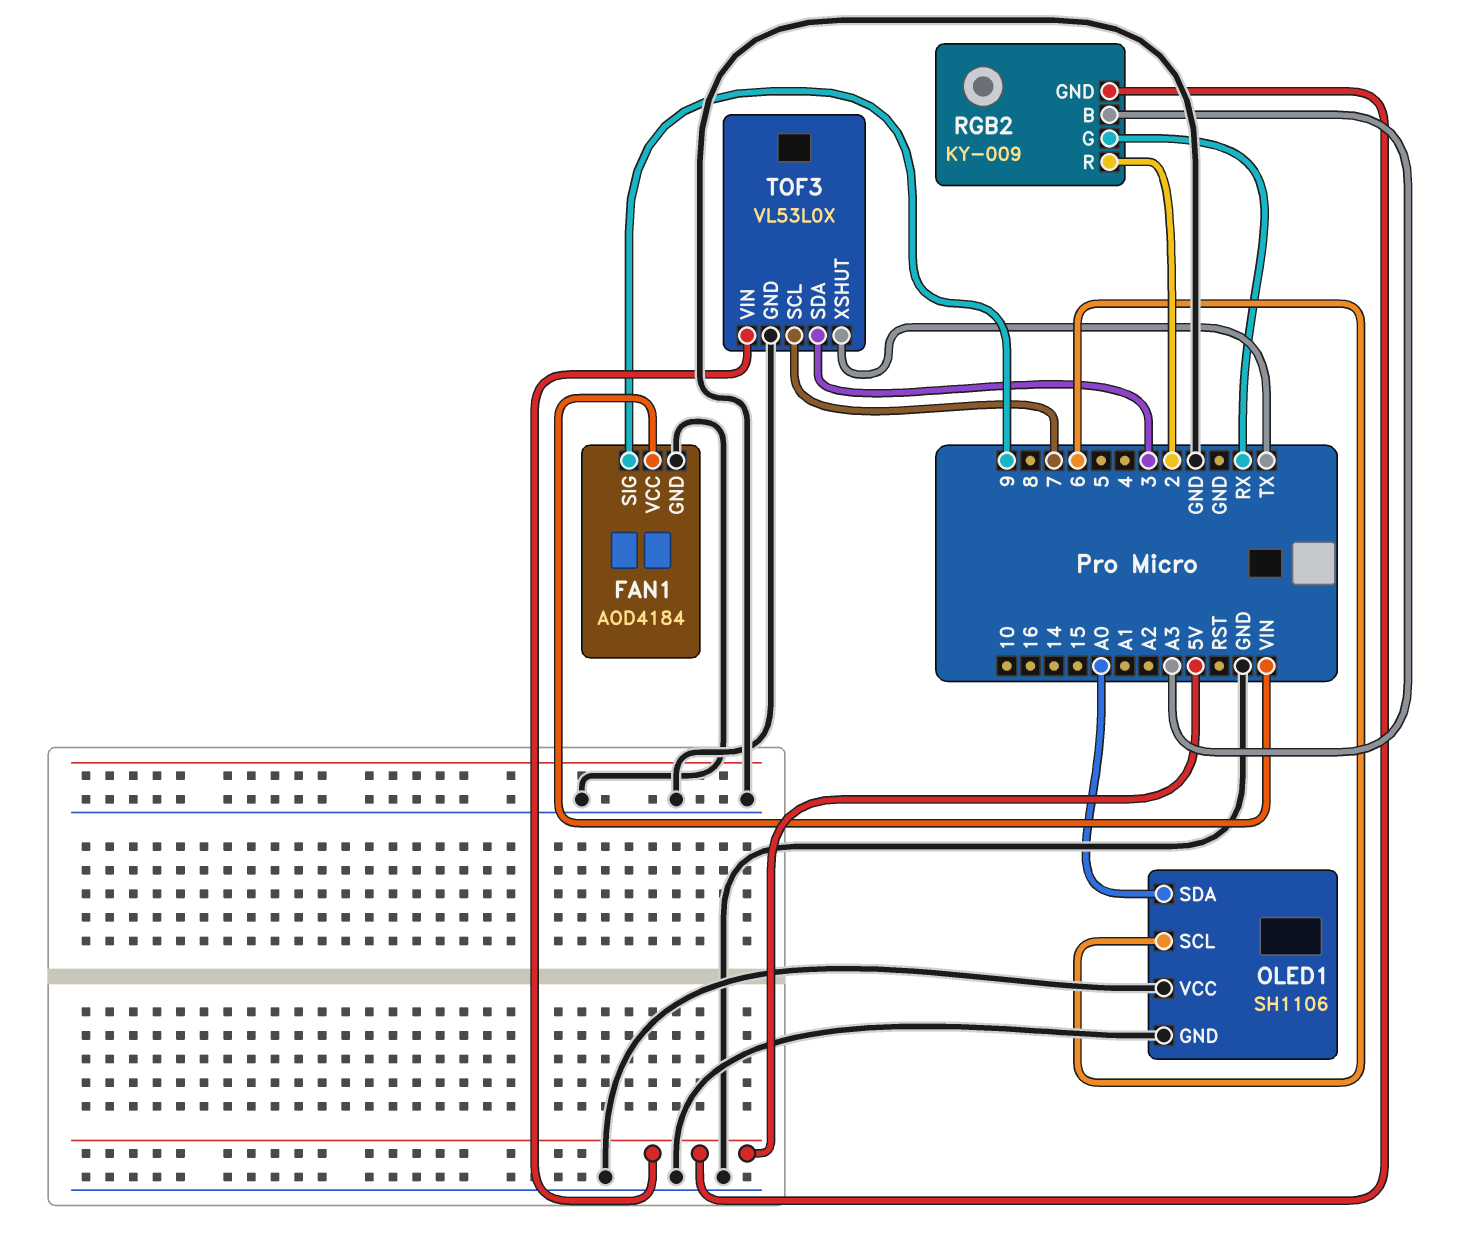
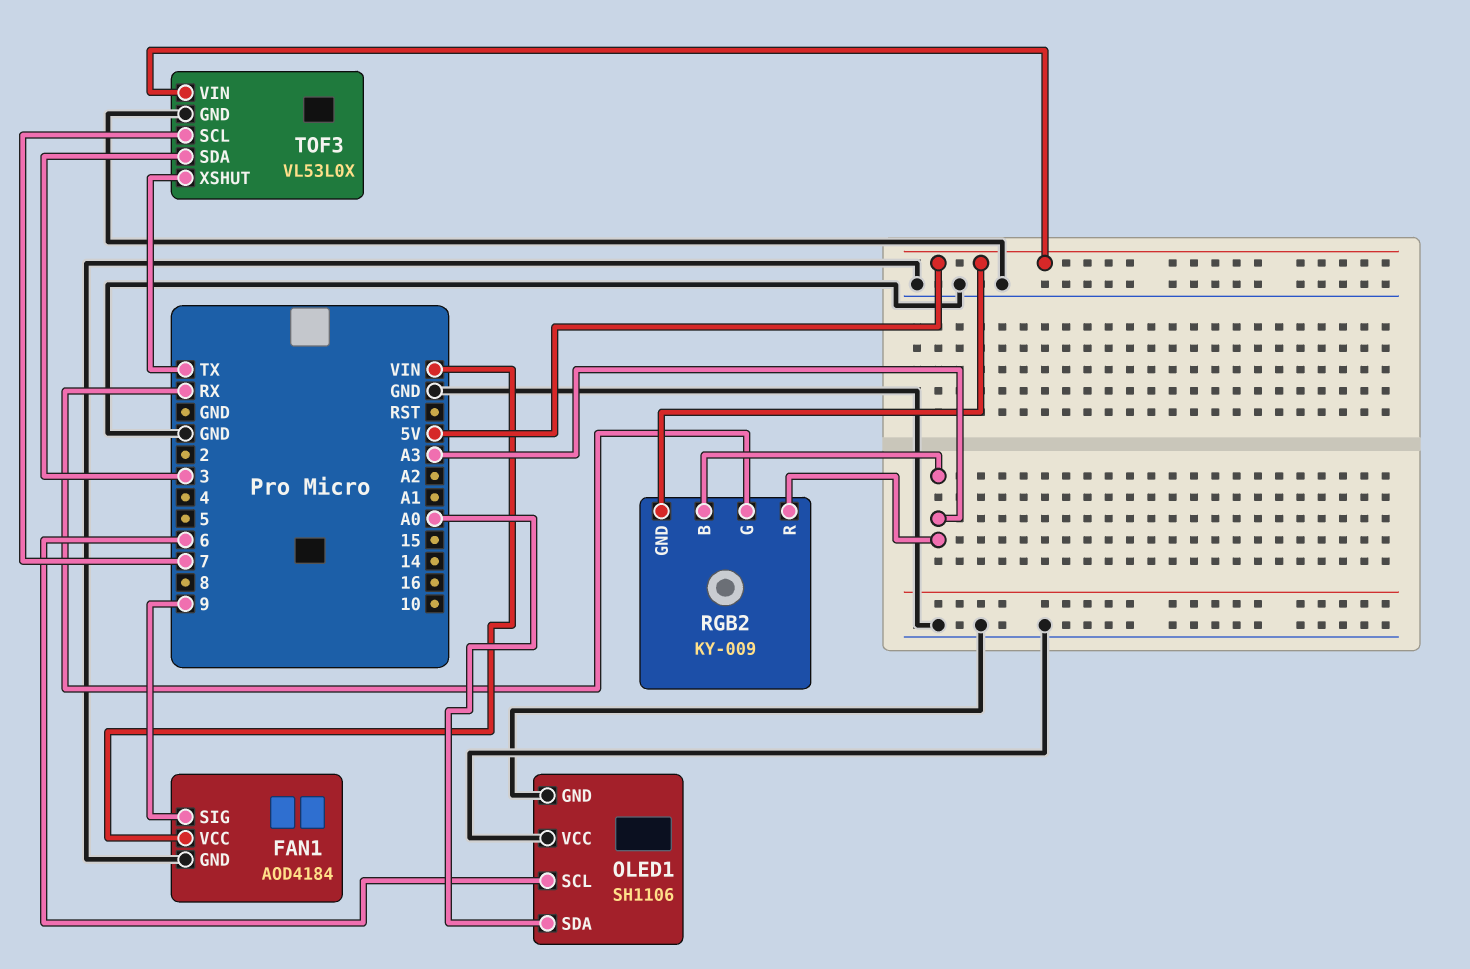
RGB2 pin R: 2 -> A3

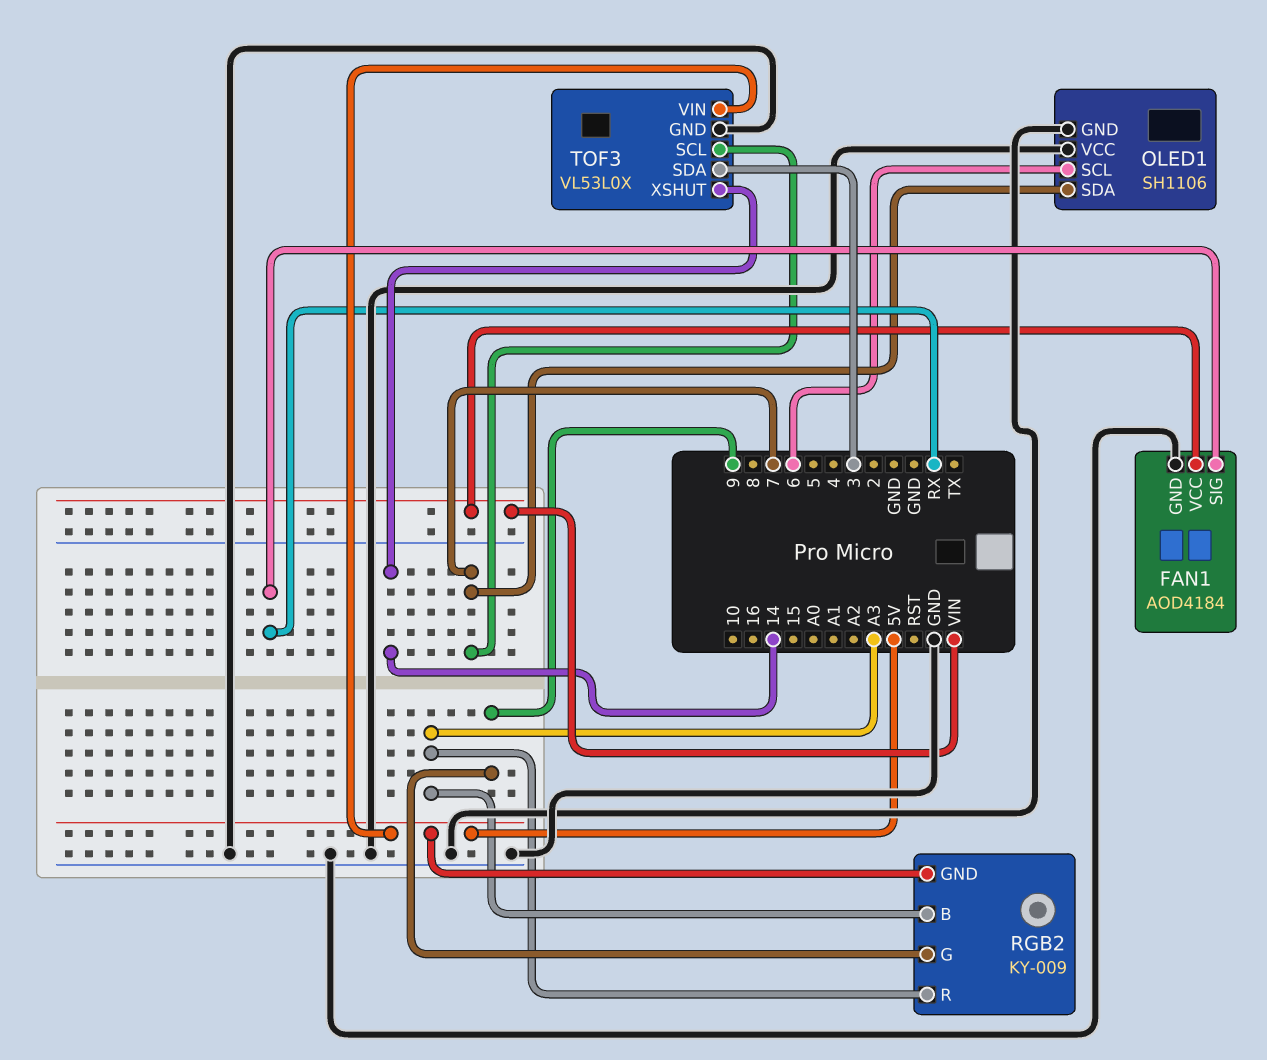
FAN1 pin SIG: 9 -> RX
OLED1 pin SDA: A0 -> 7
RGB2 pin G: RX -> 9
TOF3 pin XSHUT: TX -> 14

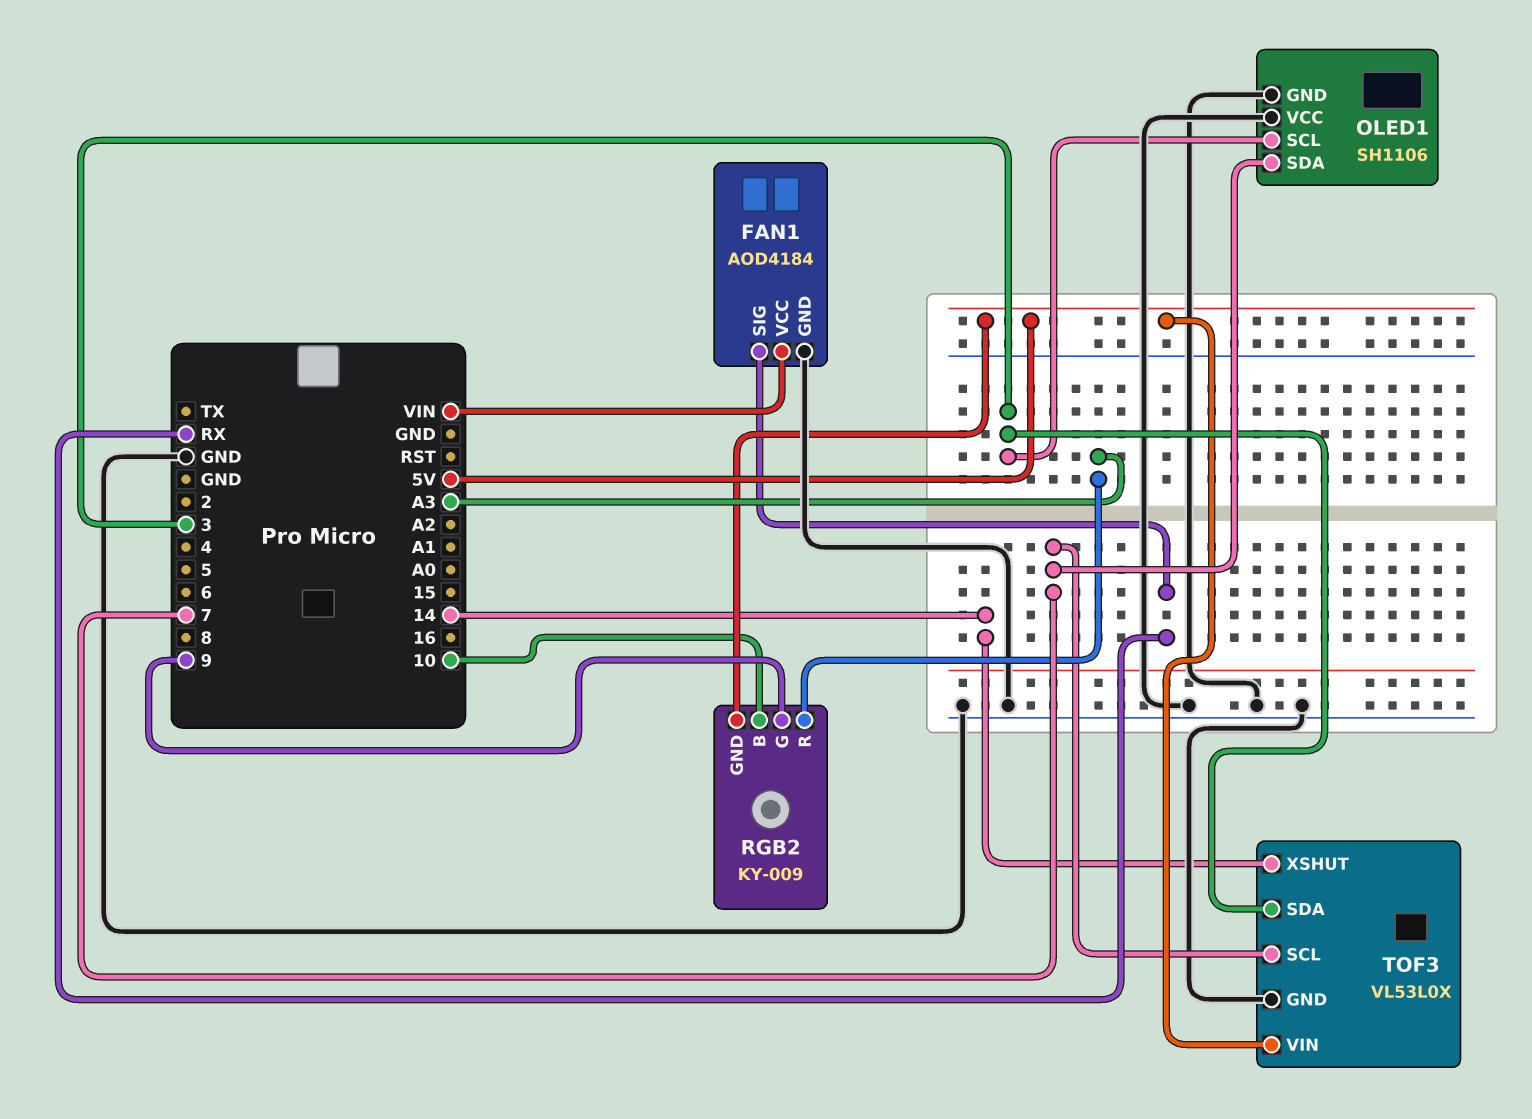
OLED1 pin SCL: 6 -> 3
RGB2 pin B: A3 -> 10

